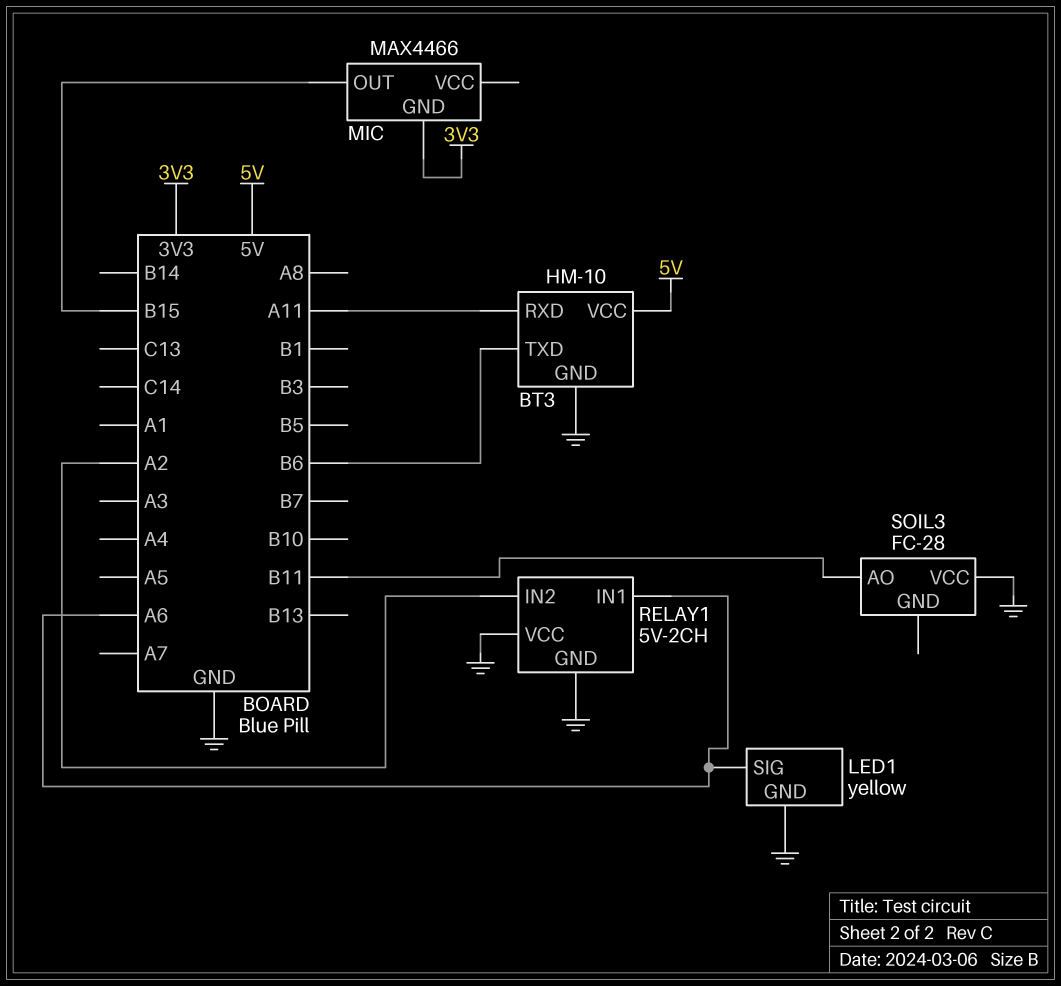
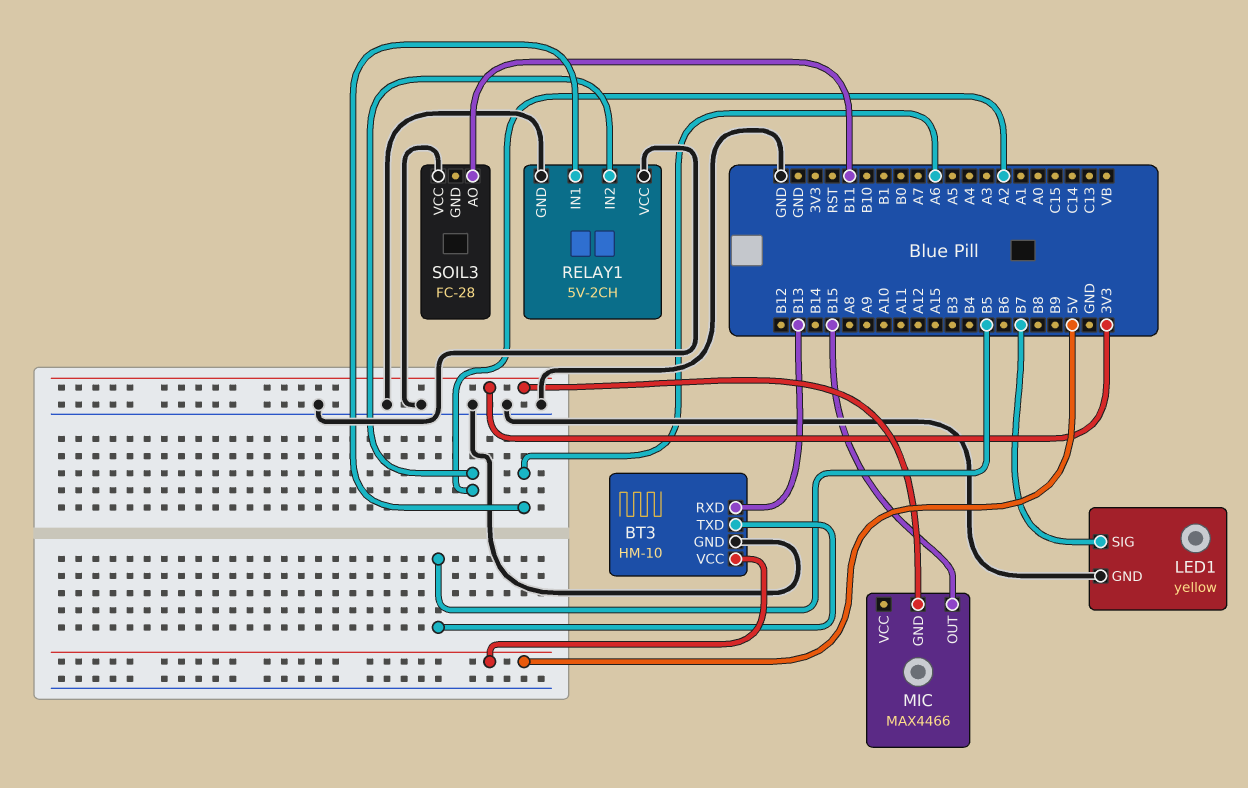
BT3 pin RXD: A11 -> B13
BT3 pin TXD: B6 -> B5
LED1 pin SIG: A6 -> B7

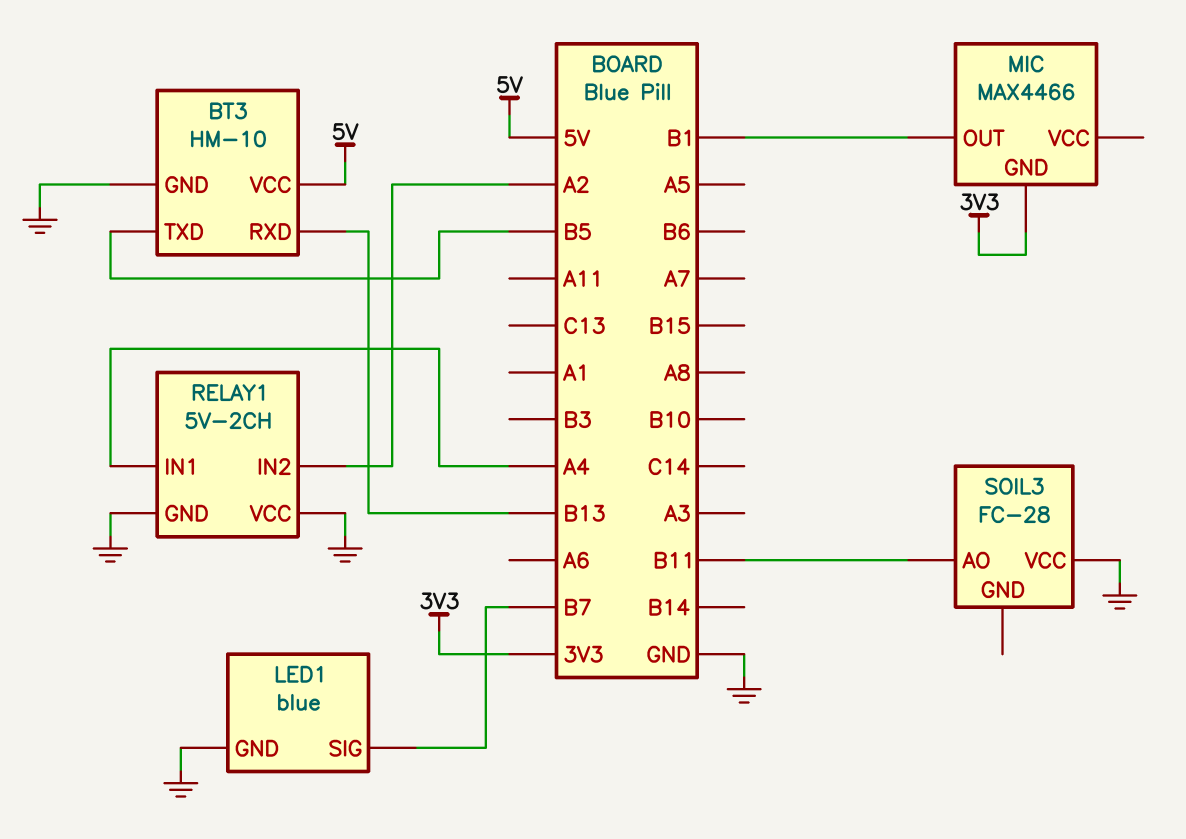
LED1: yellow -> blue
MIC pin OUT: B15 -> B1
RELAY1 pin IN1: A6 -> A4

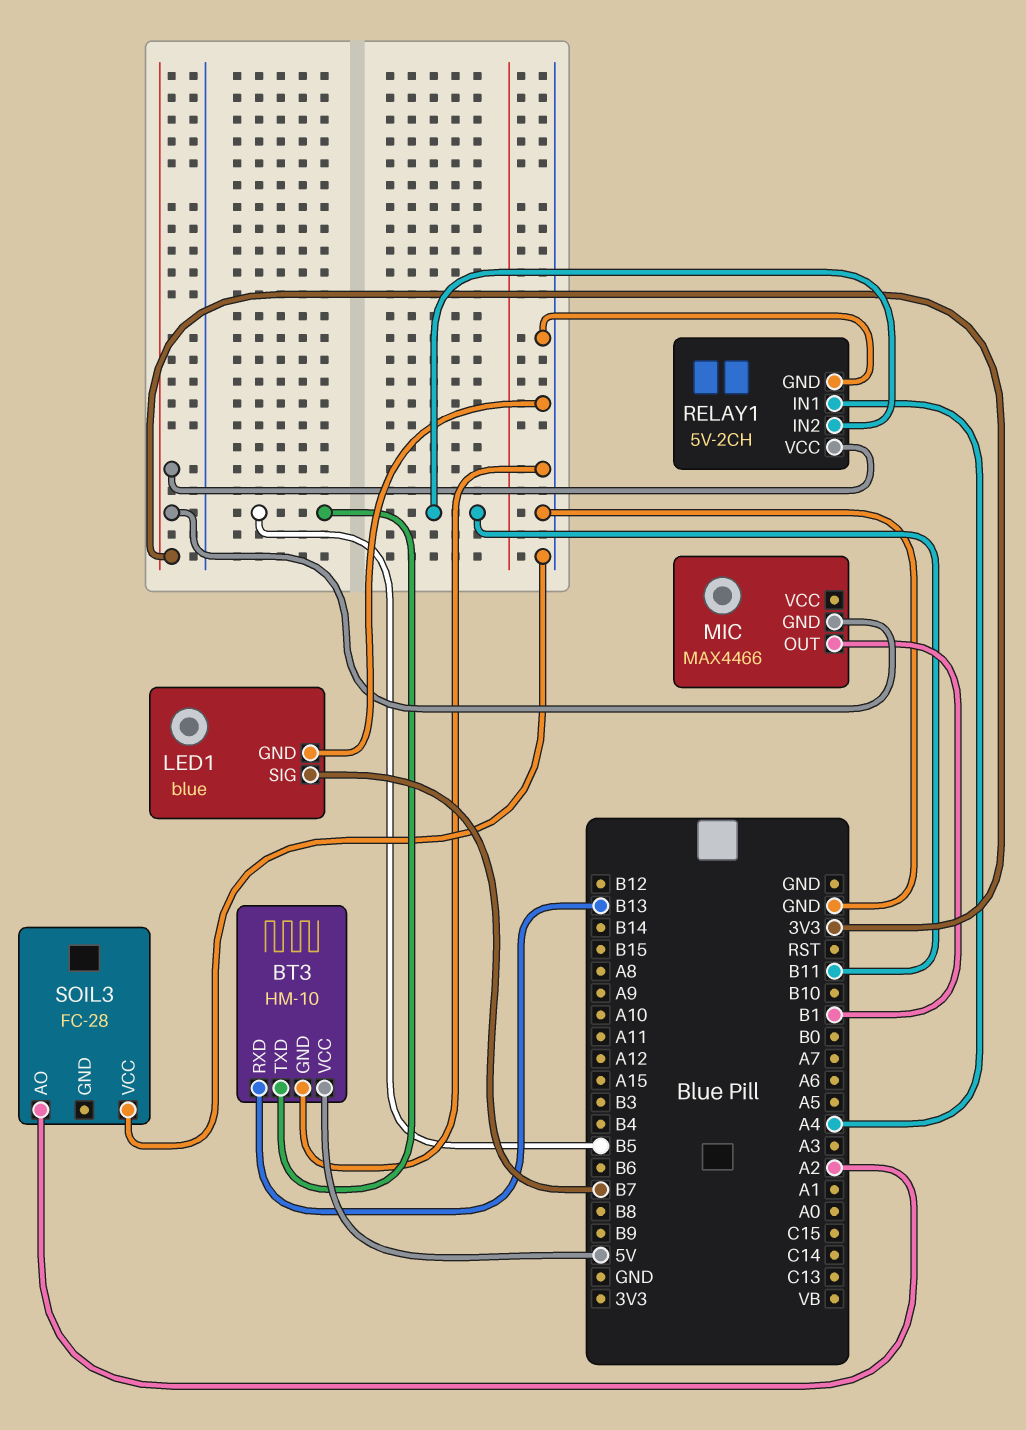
RELAY1 pin IN2: A2 -> B11
RELAY1 pin VCC: GND -> 3V3
SOIL3 pin AO: B11 -> A2

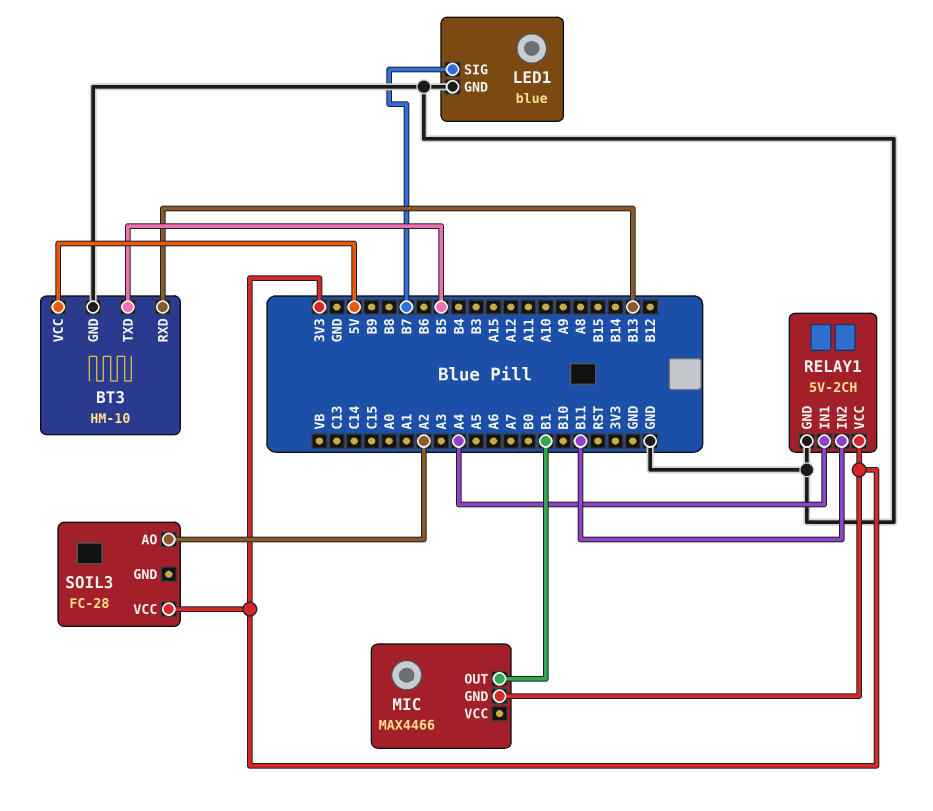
SOIL3 pin VCC: GND -> 3V3

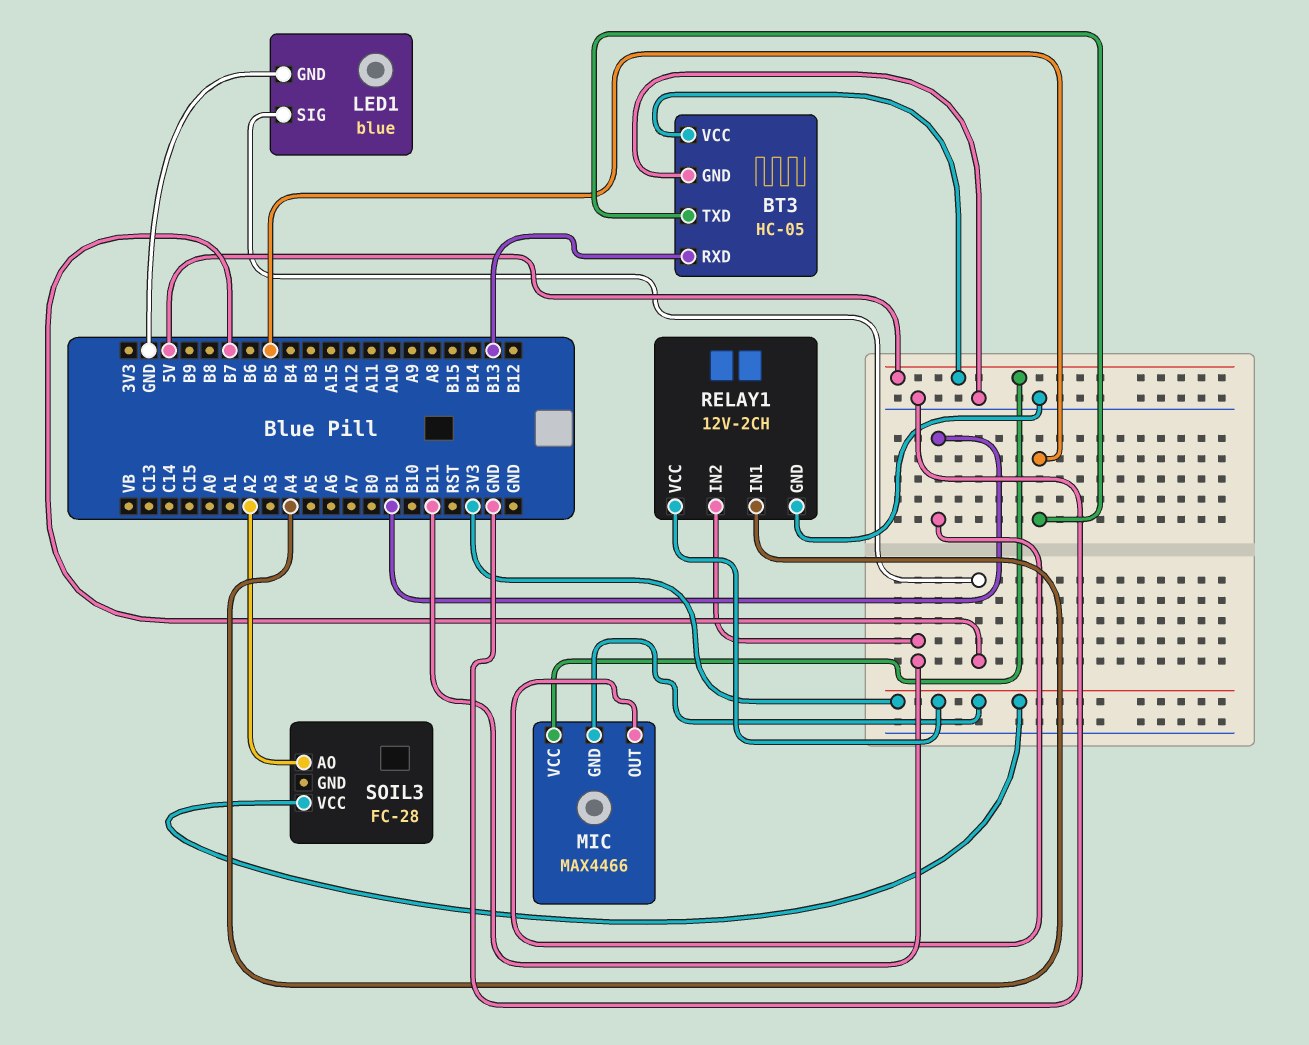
BT3: HM-10 -> HC-05
MIC pin VCC: none -> 5V
RELAY1: 5V-2CH -> 12V-2CH

